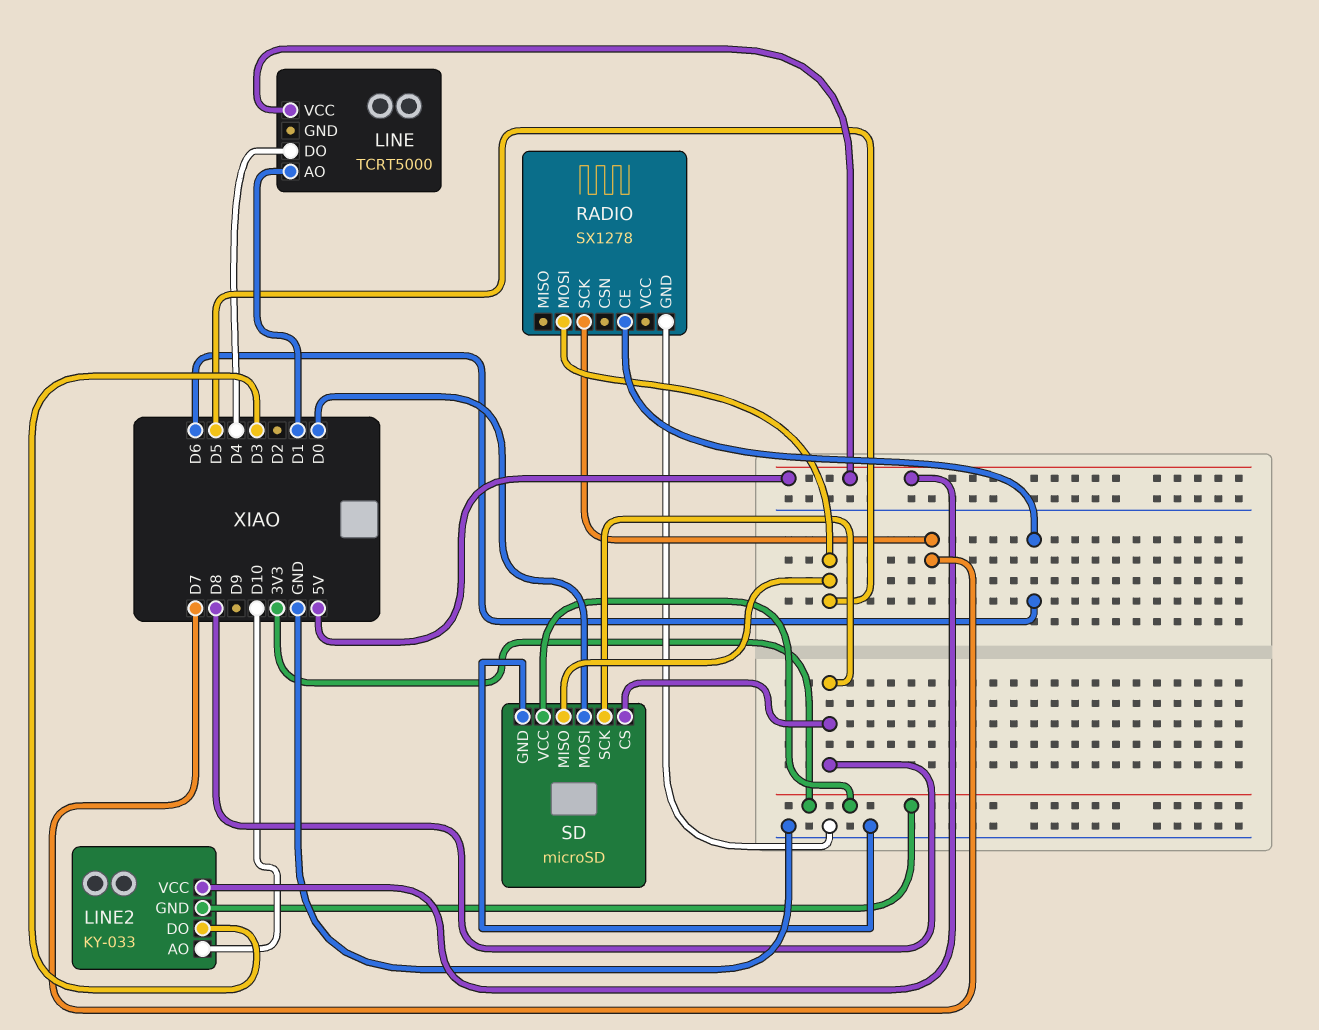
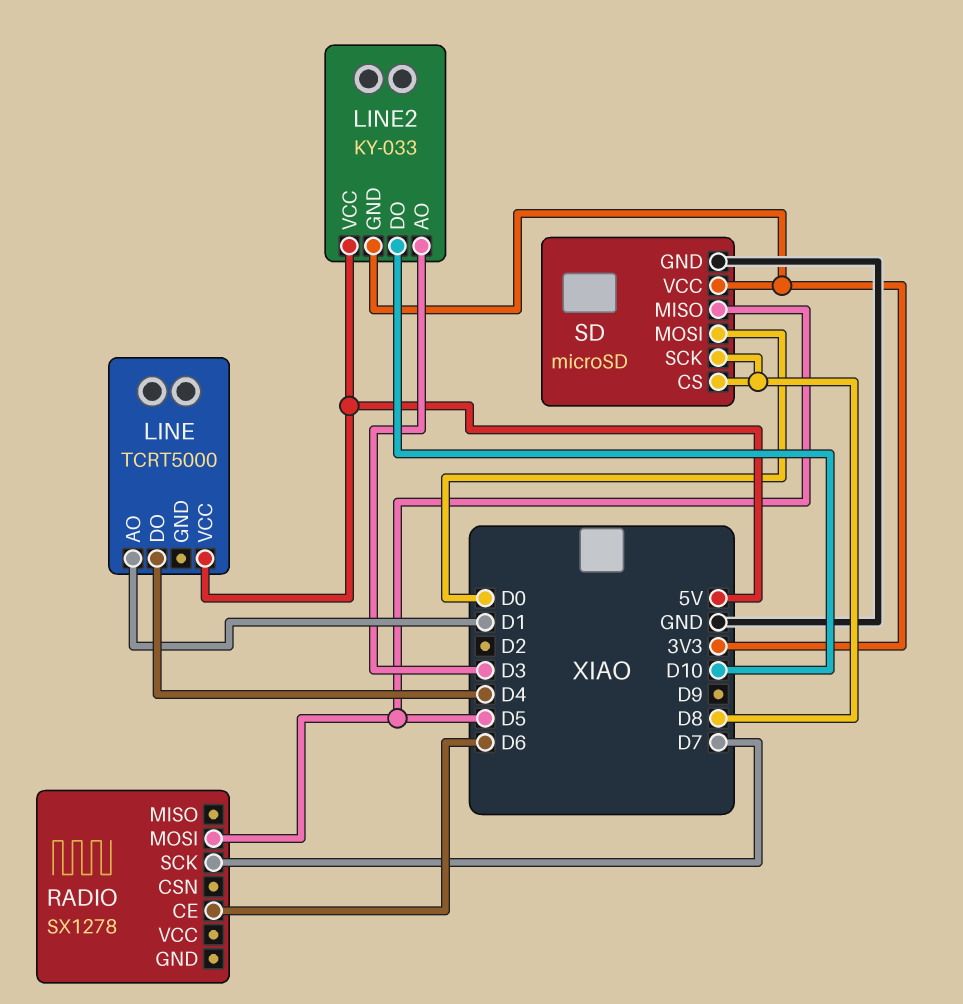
LINE2 pin AO: D10 -> D3
LINE2 pin DO: D3 -> D10
RADIO pin GND: GND -> none

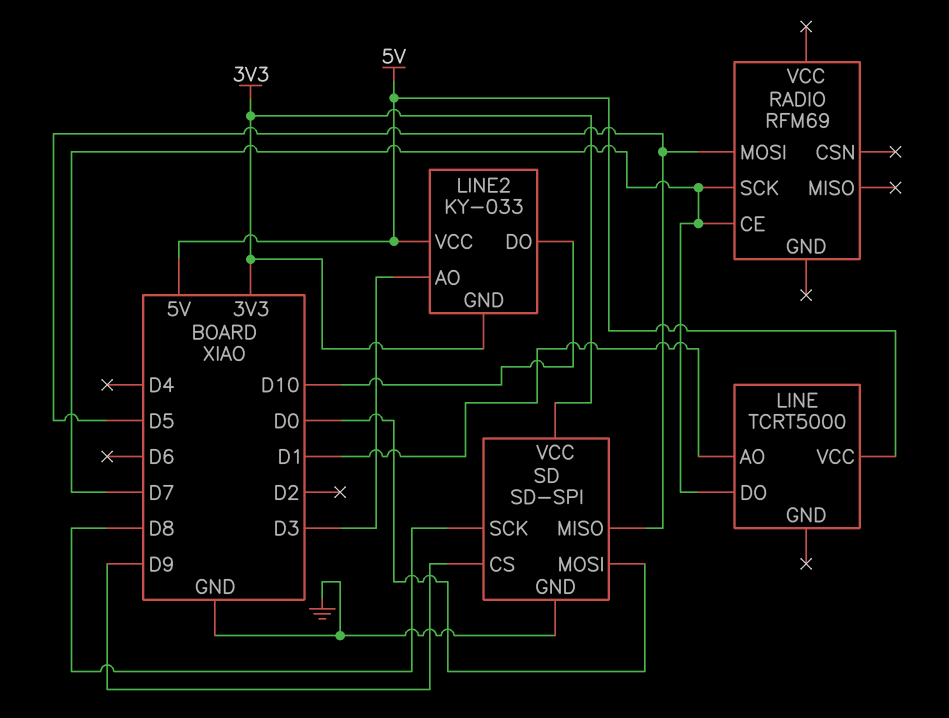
LINE pin DO: D4 -> D7
RADIO: SX1278 -> RFM69
RADIO pin CE: D6 -> D7
SD: microSD -> SD-SPI
SD pin CS: D8 -> D9

